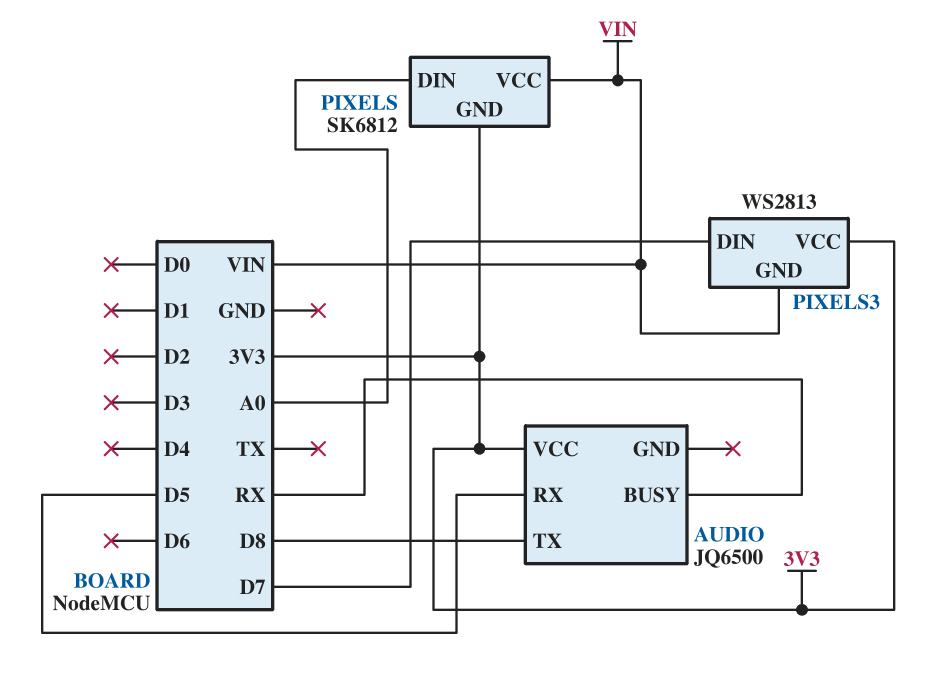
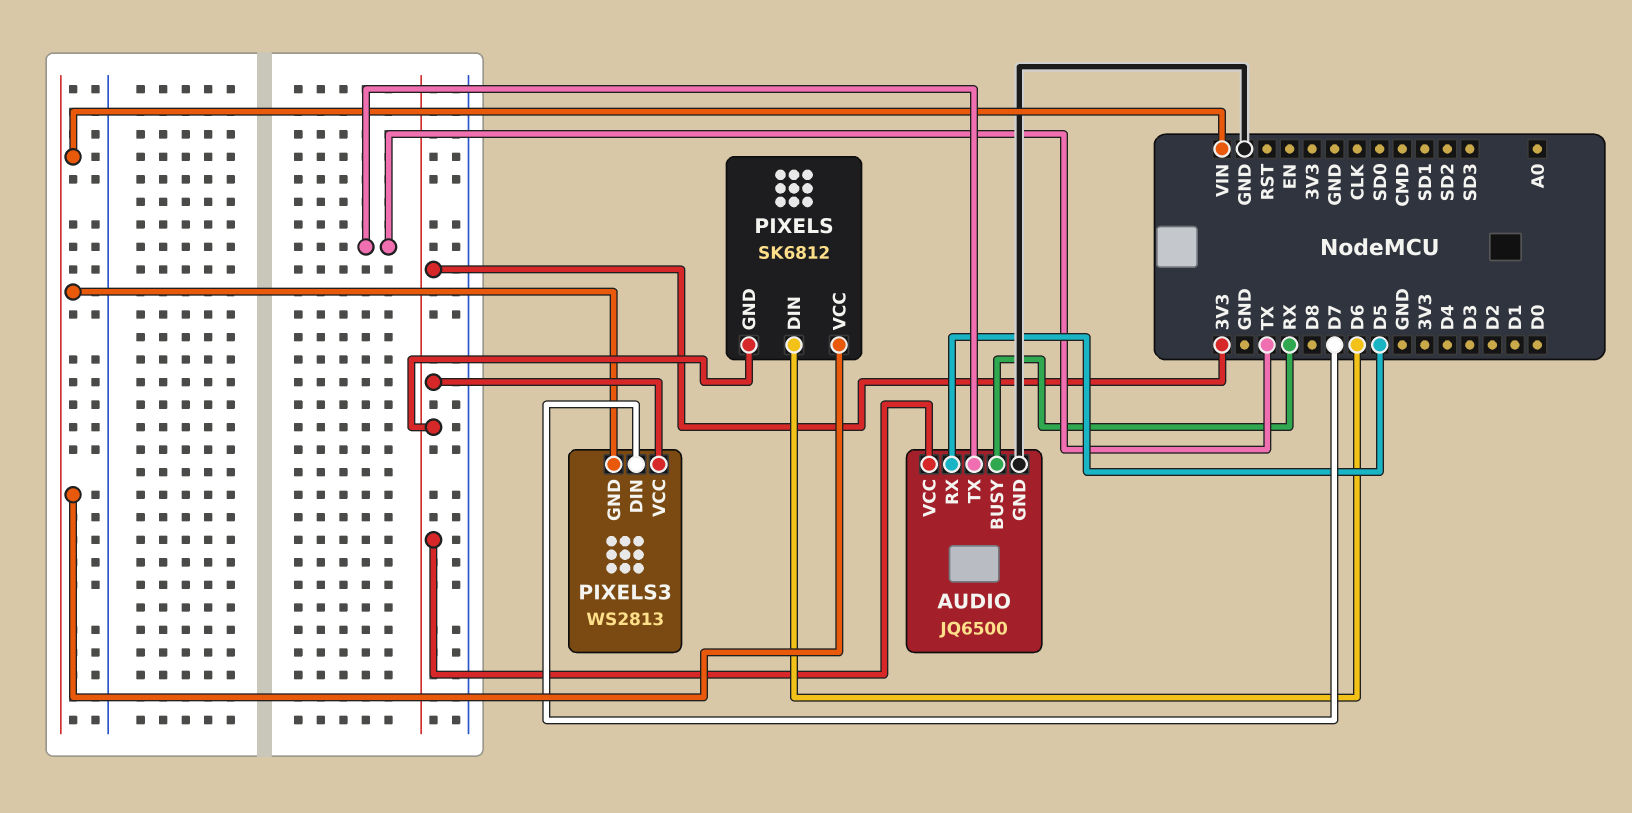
AUDIO pin GND: none -> GND
AUDIO pin TX: D8 -> TX
PIXELS pin DIN: A0 -> D6

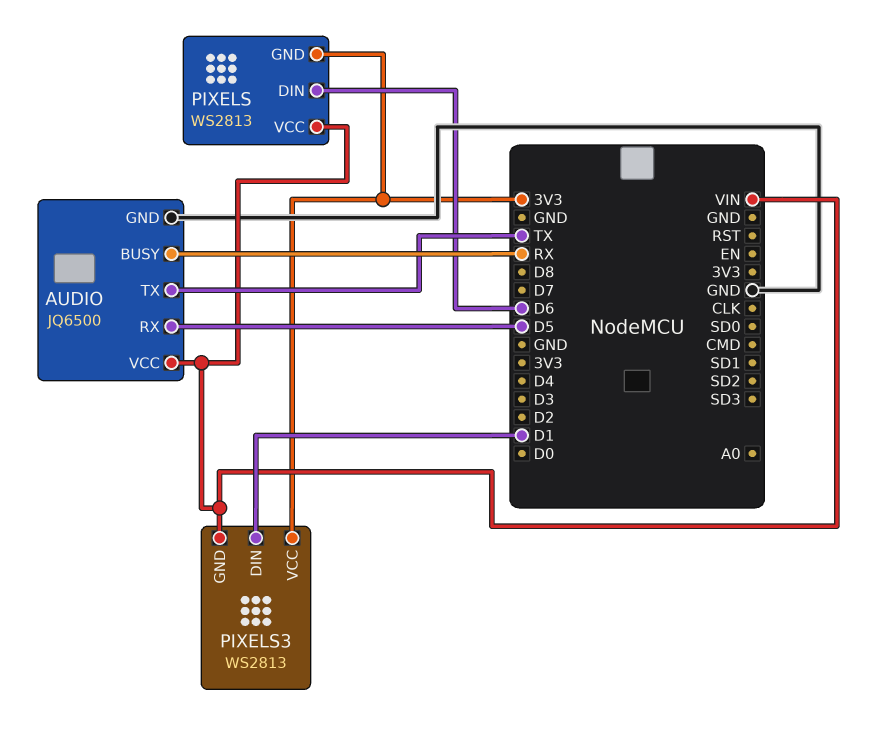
AUDIO pin VCC: 3V3 -> VIN
PIXELS: SK6812 -> WS2813
PIXELS3 pin DIN: D7 -> D1

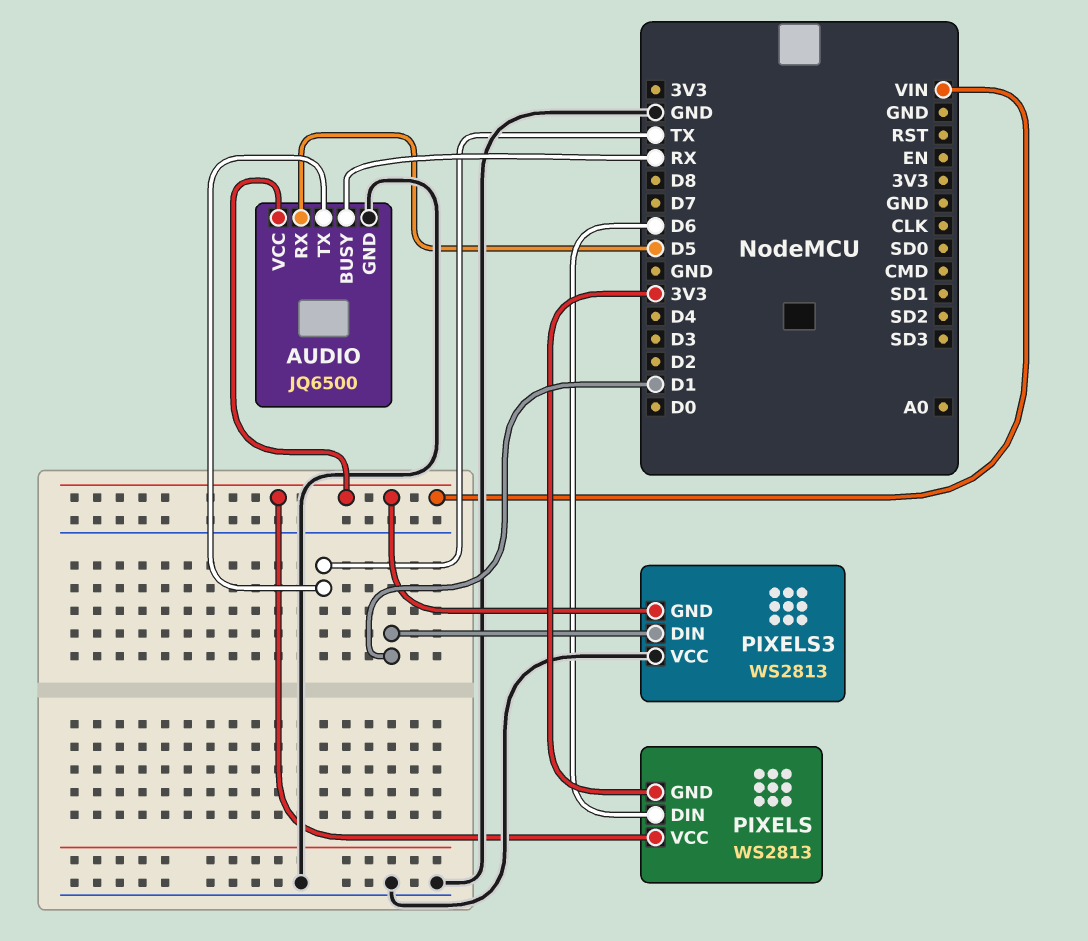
PIXELS3 pin VCC: 3V3 -> GND

